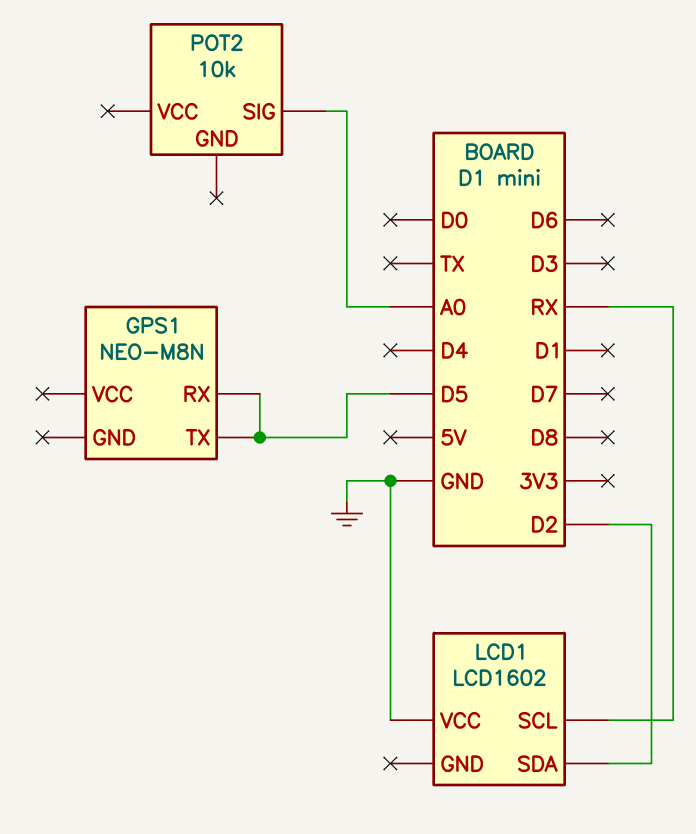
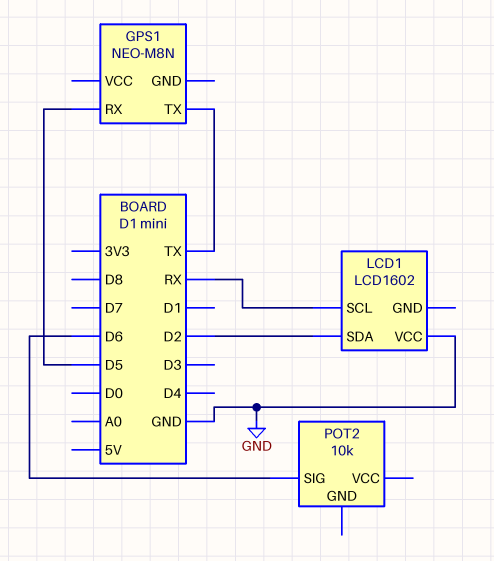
GPS1 pin TX: D5 -> TX
POT2 pin SIG: A0 -> D6

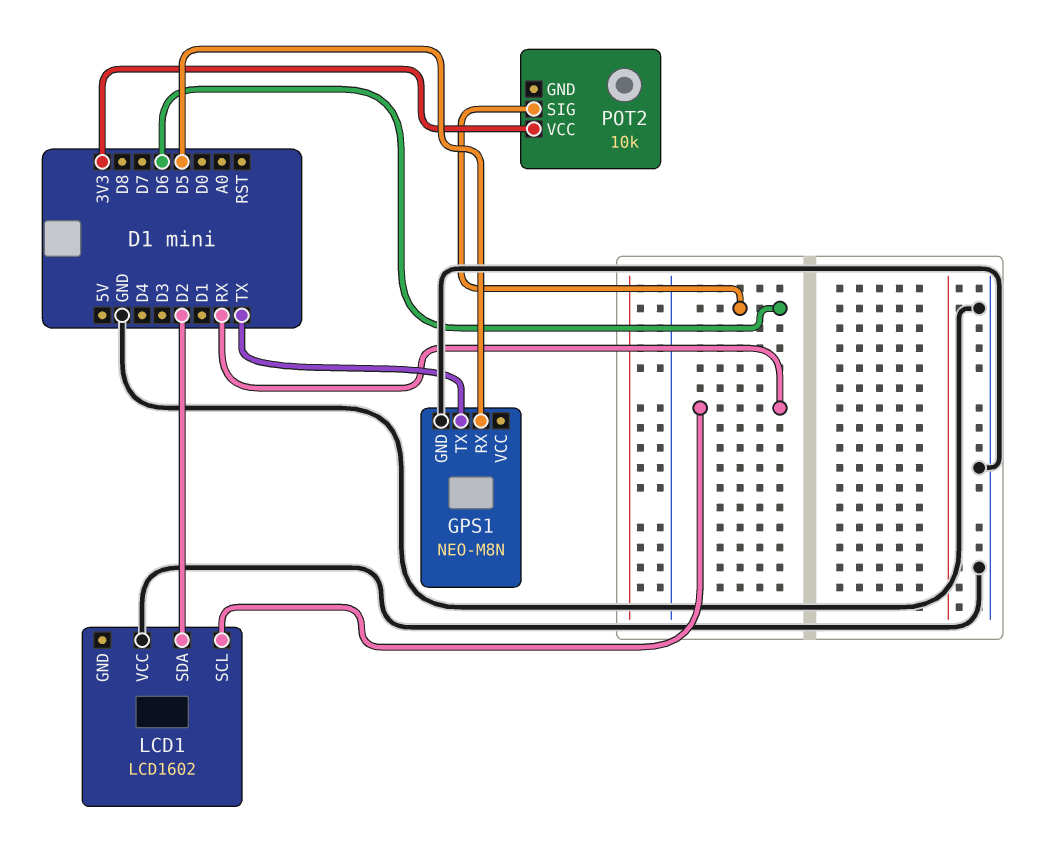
GPS1 pin GND: none -> GND
POT2 pin VCC: none -> 3V3

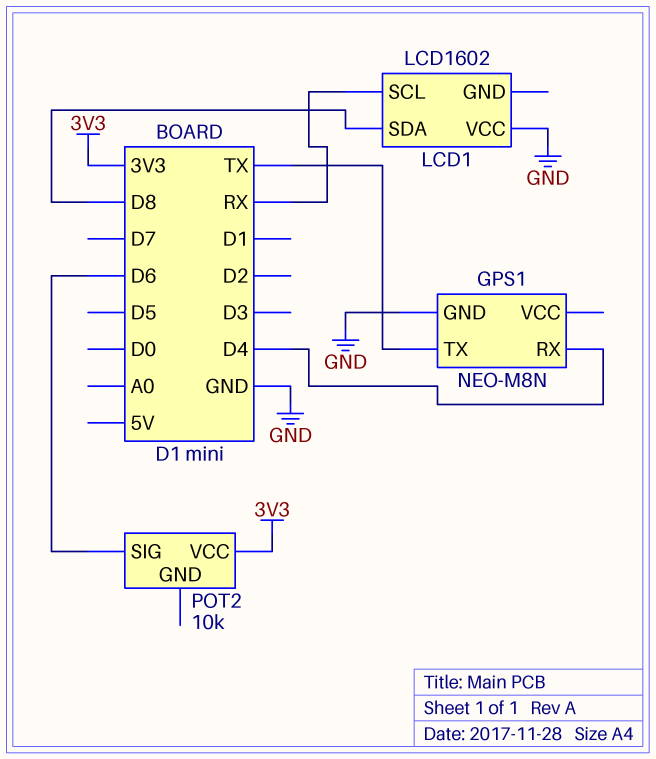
GPS1 pin RX: D5 -> D4
LCD1 pin SDA: D2 -> D8

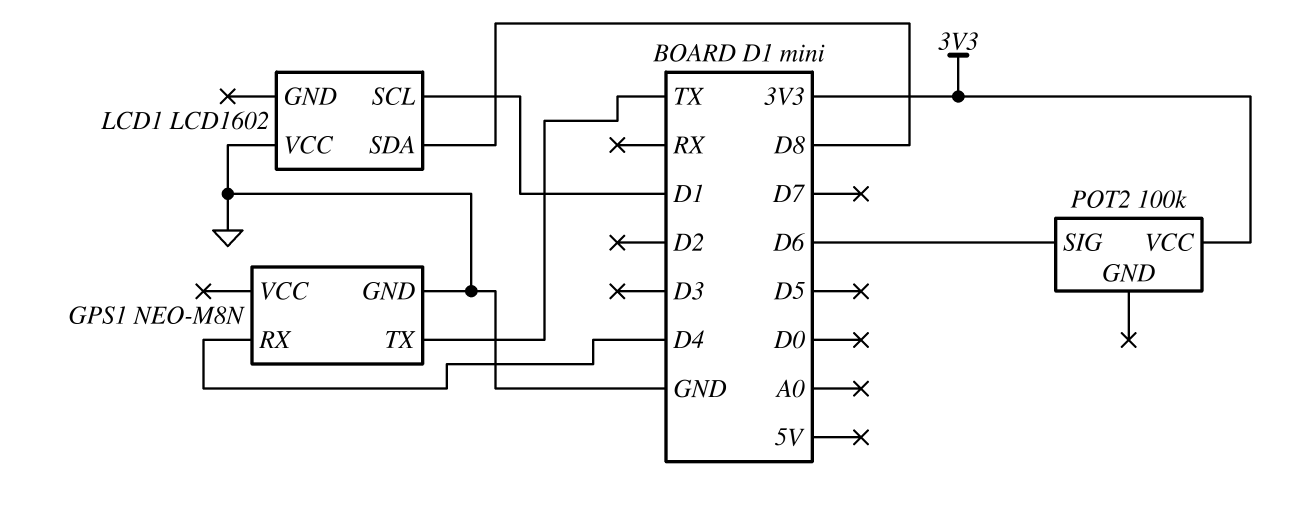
LCD1 pin SCL: RX -> D1
POT2: 10k -> 100k

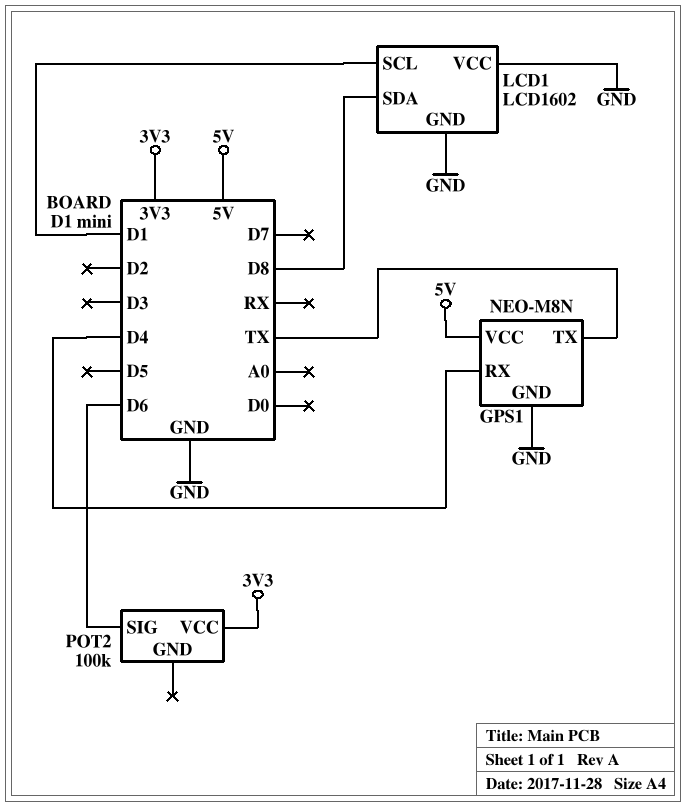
GPS1 pin VCC: none -> 5V
LCD1 pin GND: none -> GND

